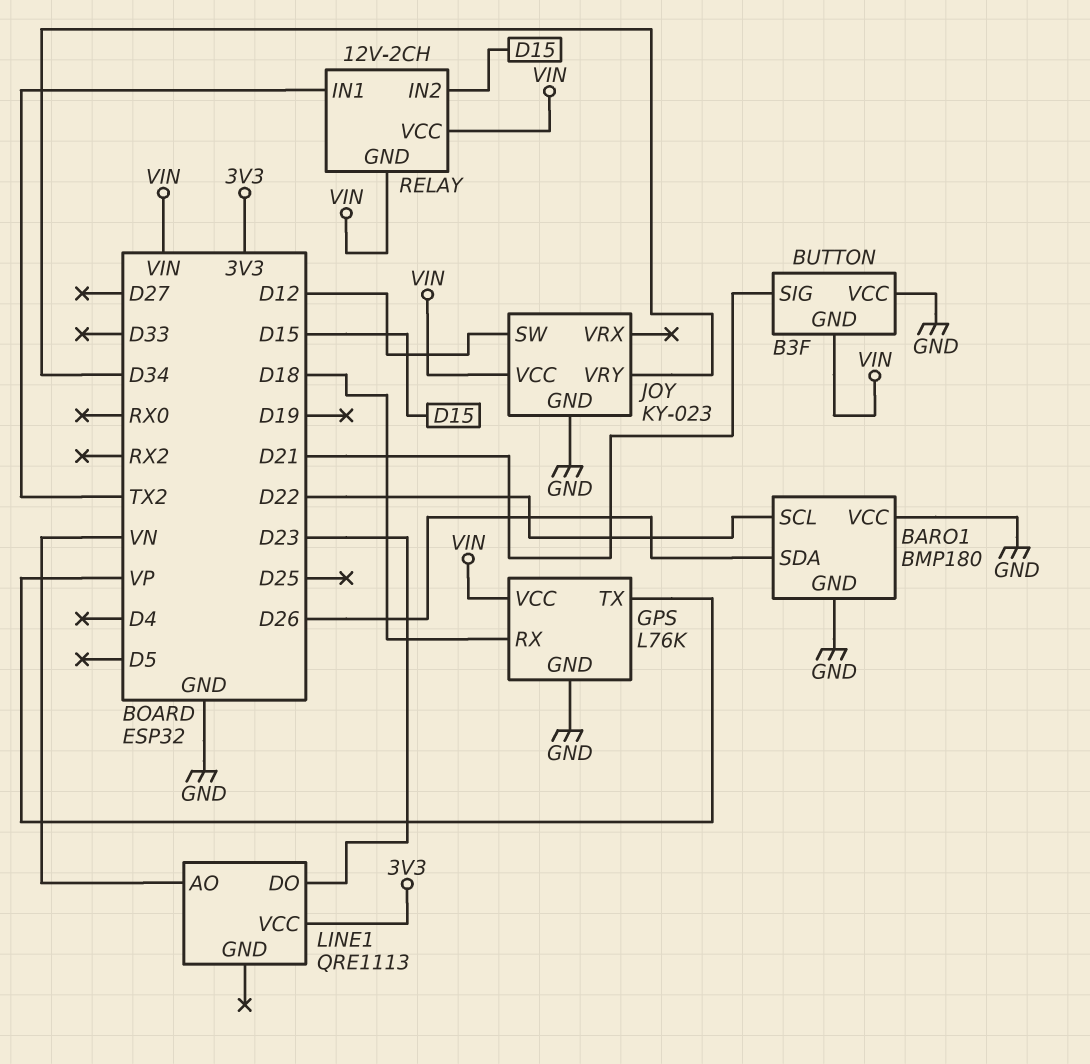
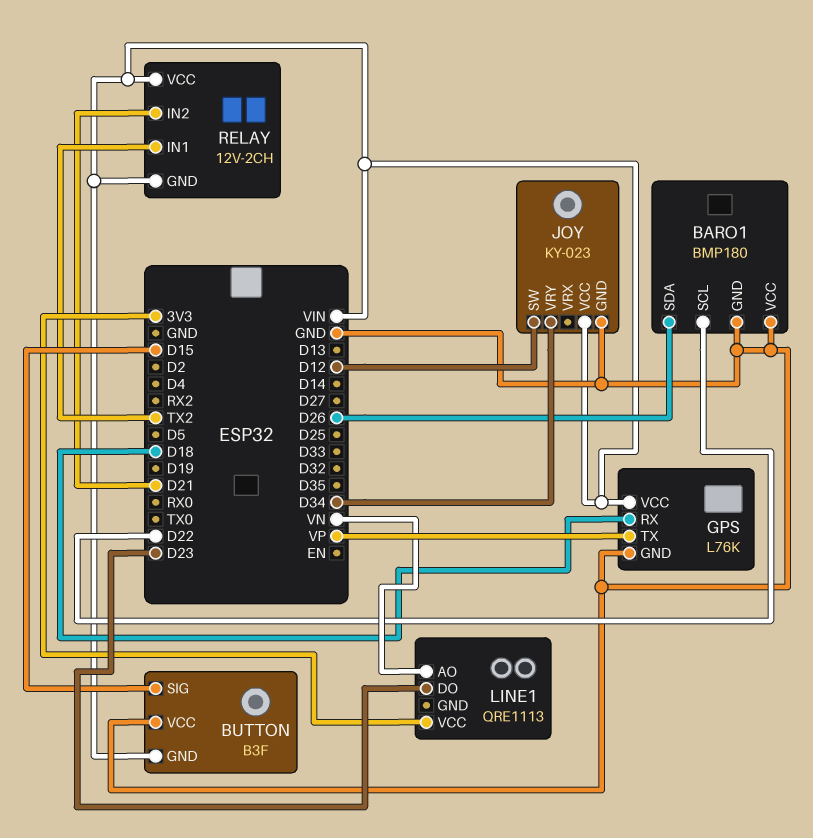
BUTTON pin SIG: D21 -> D15
RELAY pin IN2: D15 -> D21

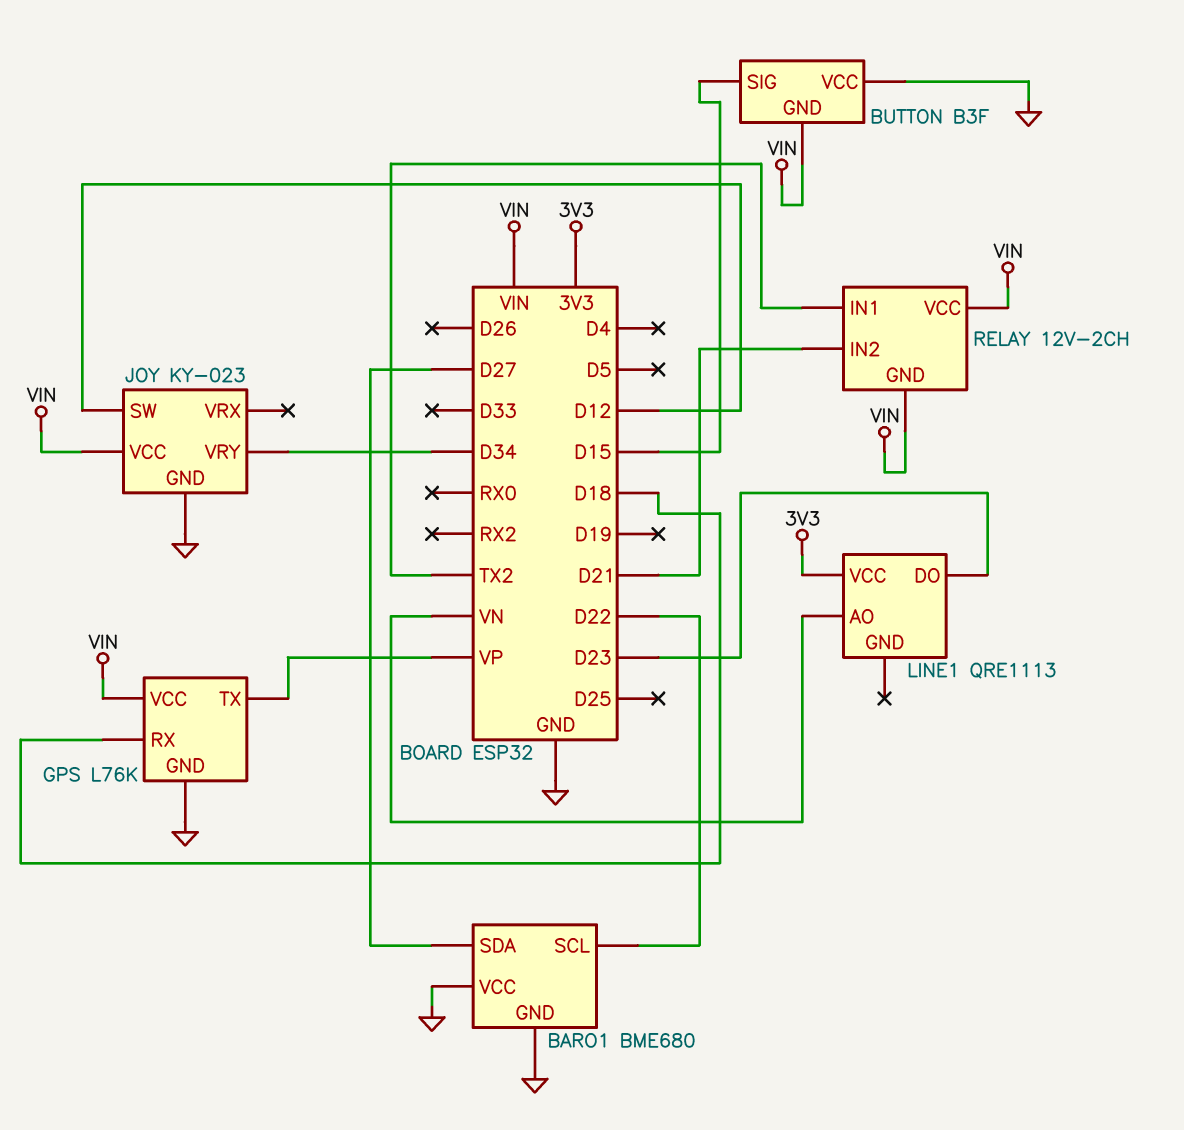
BARO1: BMP180 -> BME680
BARO1 pin SDA: D26 -> D27

